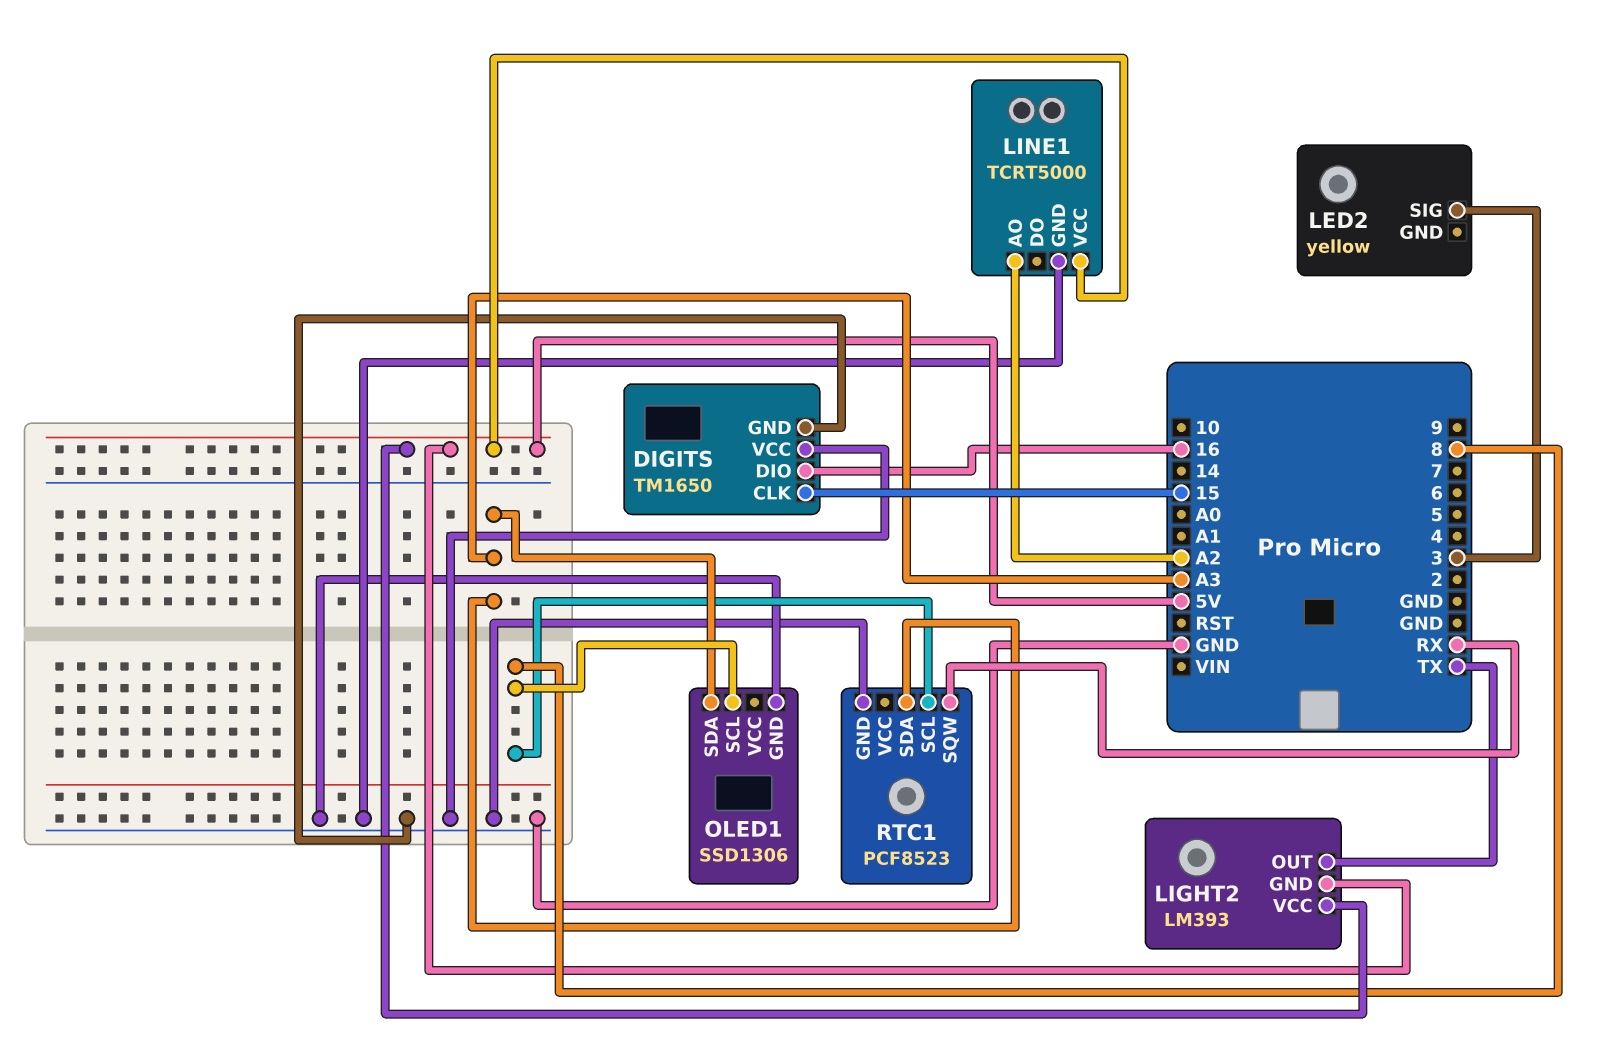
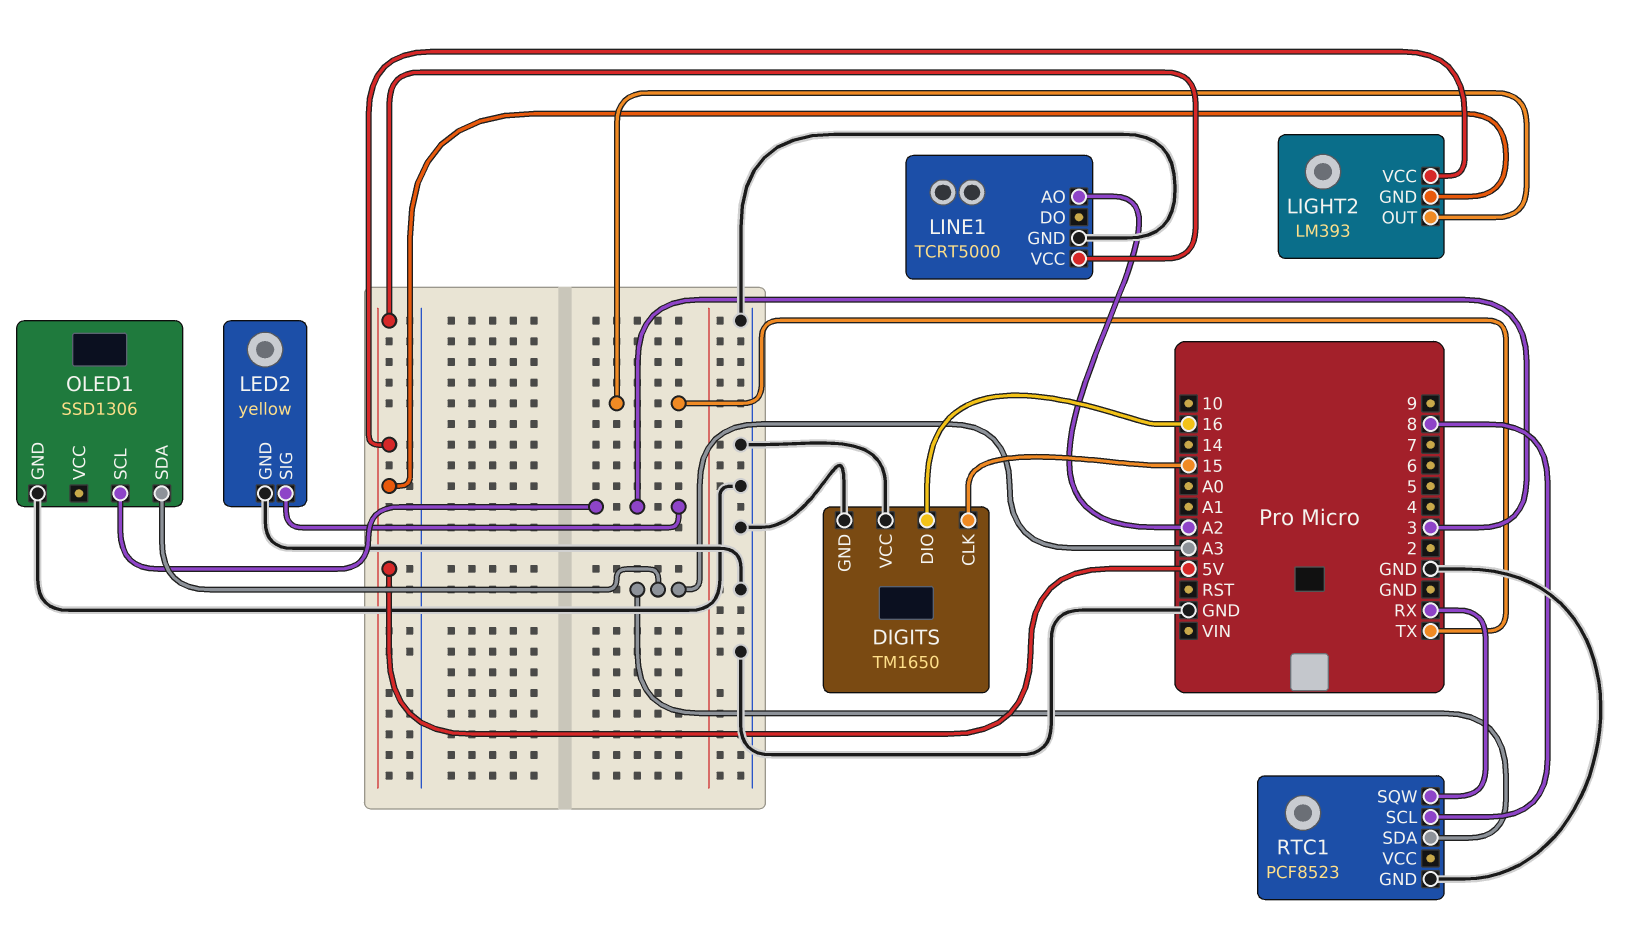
LED2 pin GND: none -> GND
OLED1 pin SCL: 8 -> 3

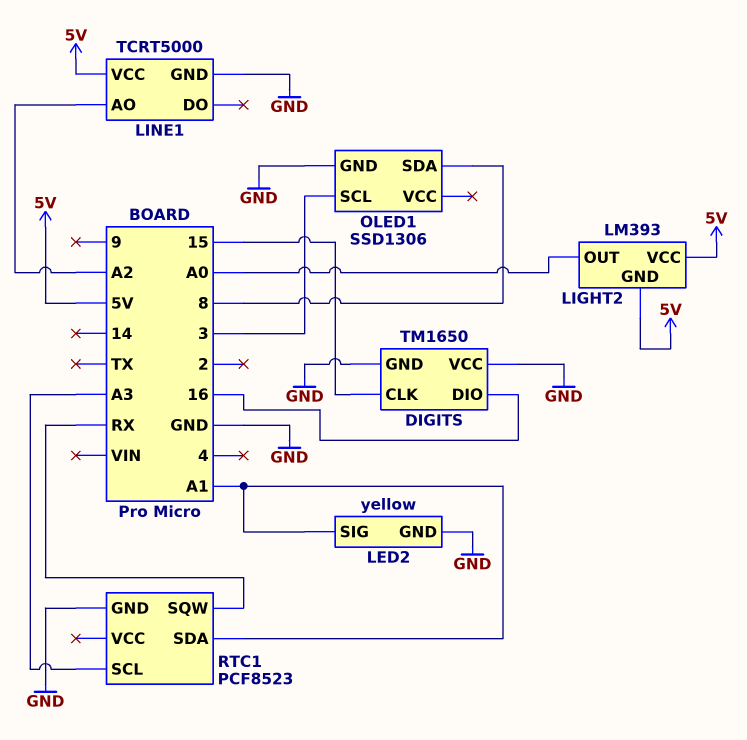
LED2 pin SIG: 3 -> A1
LIGHT2 pin OUT: TX -> A0
OLED1 pin SDA: A3 -> 8
RTC1 pin SCL: 8 -> A3
RTC1 pin SDA: A3 -> A1

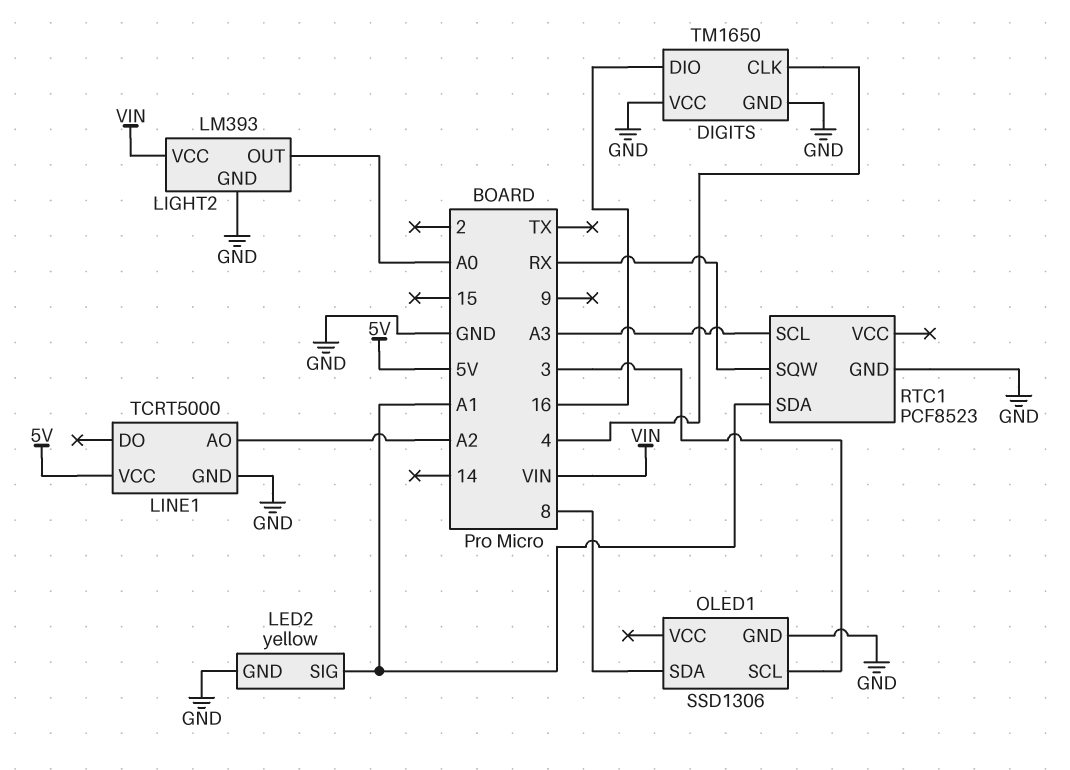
DIGITS pin CLK: 15 -> 4
LIGHT2 pin GND: 5V -> GND
LIGHT2 pin VCC: 5V -> VIN

